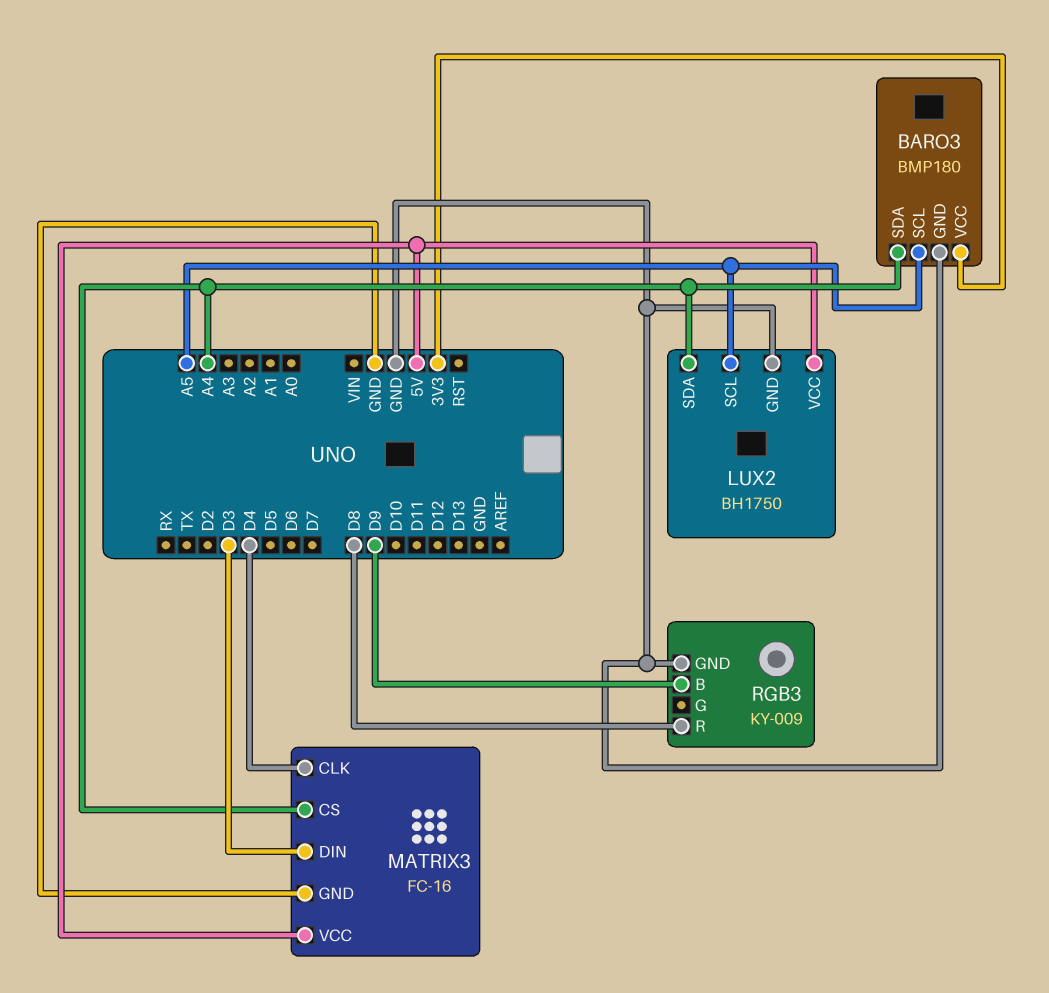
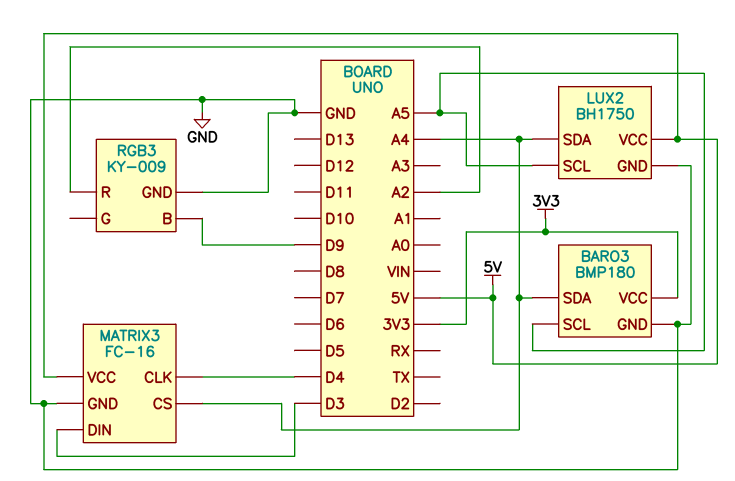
RGB3 pin R: D8 -> A2

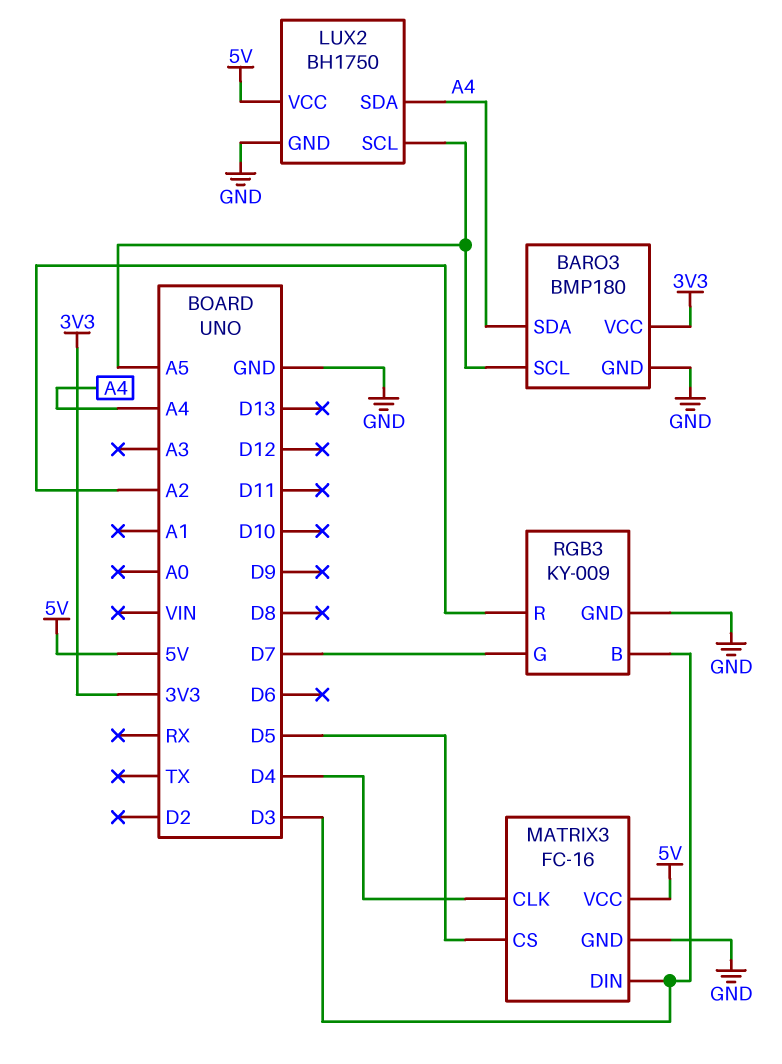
MATRIX3 pin CS: A4 -> D5
RGB3 pin B: D9 -> D3
RGB3 pin G: none -> D7

